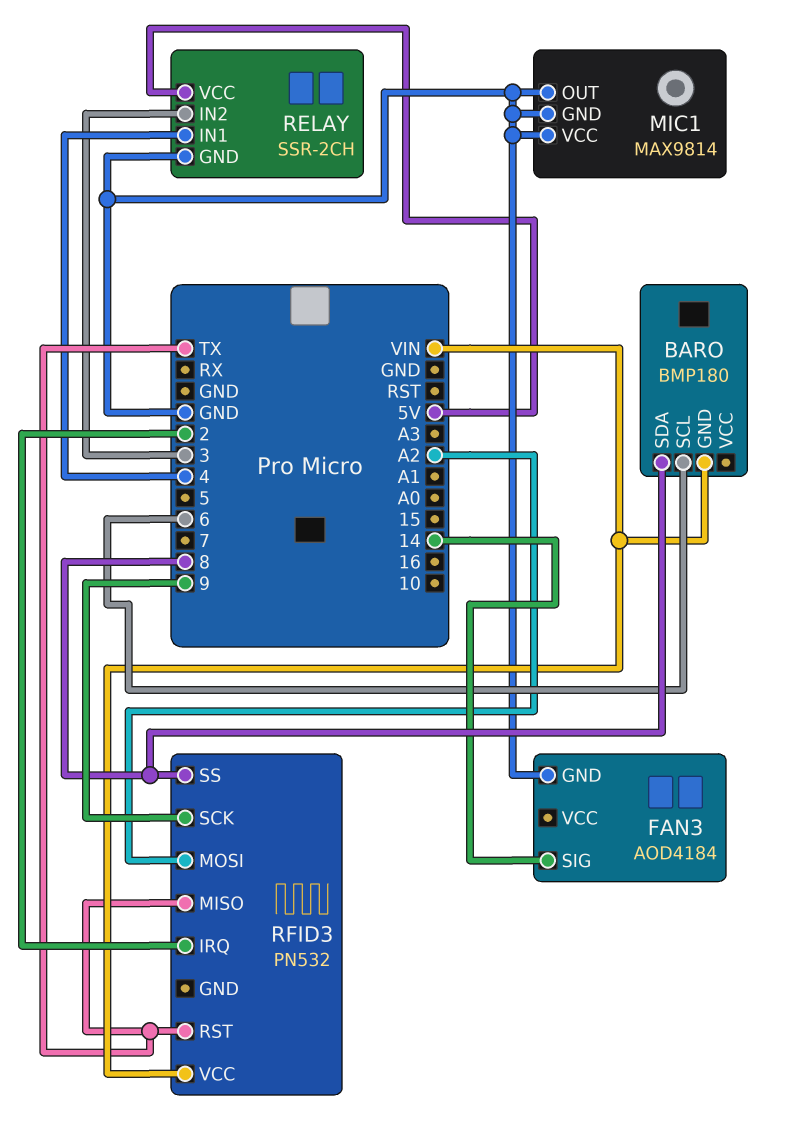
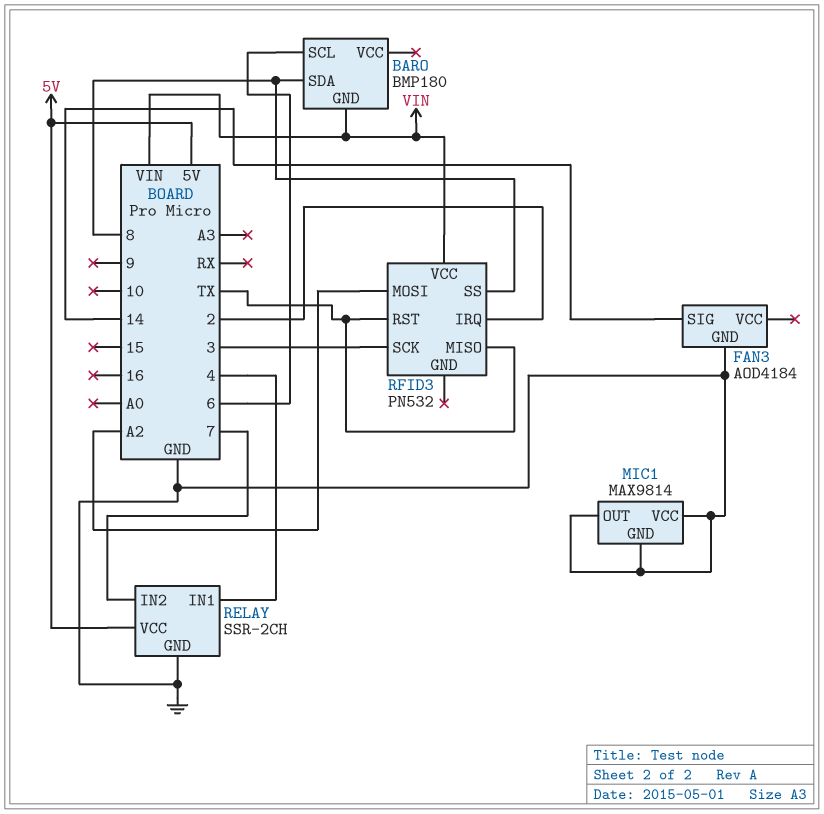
RELAY pin IN2: 3 -> 7
RFID3 pin SCK: 9 -> 3

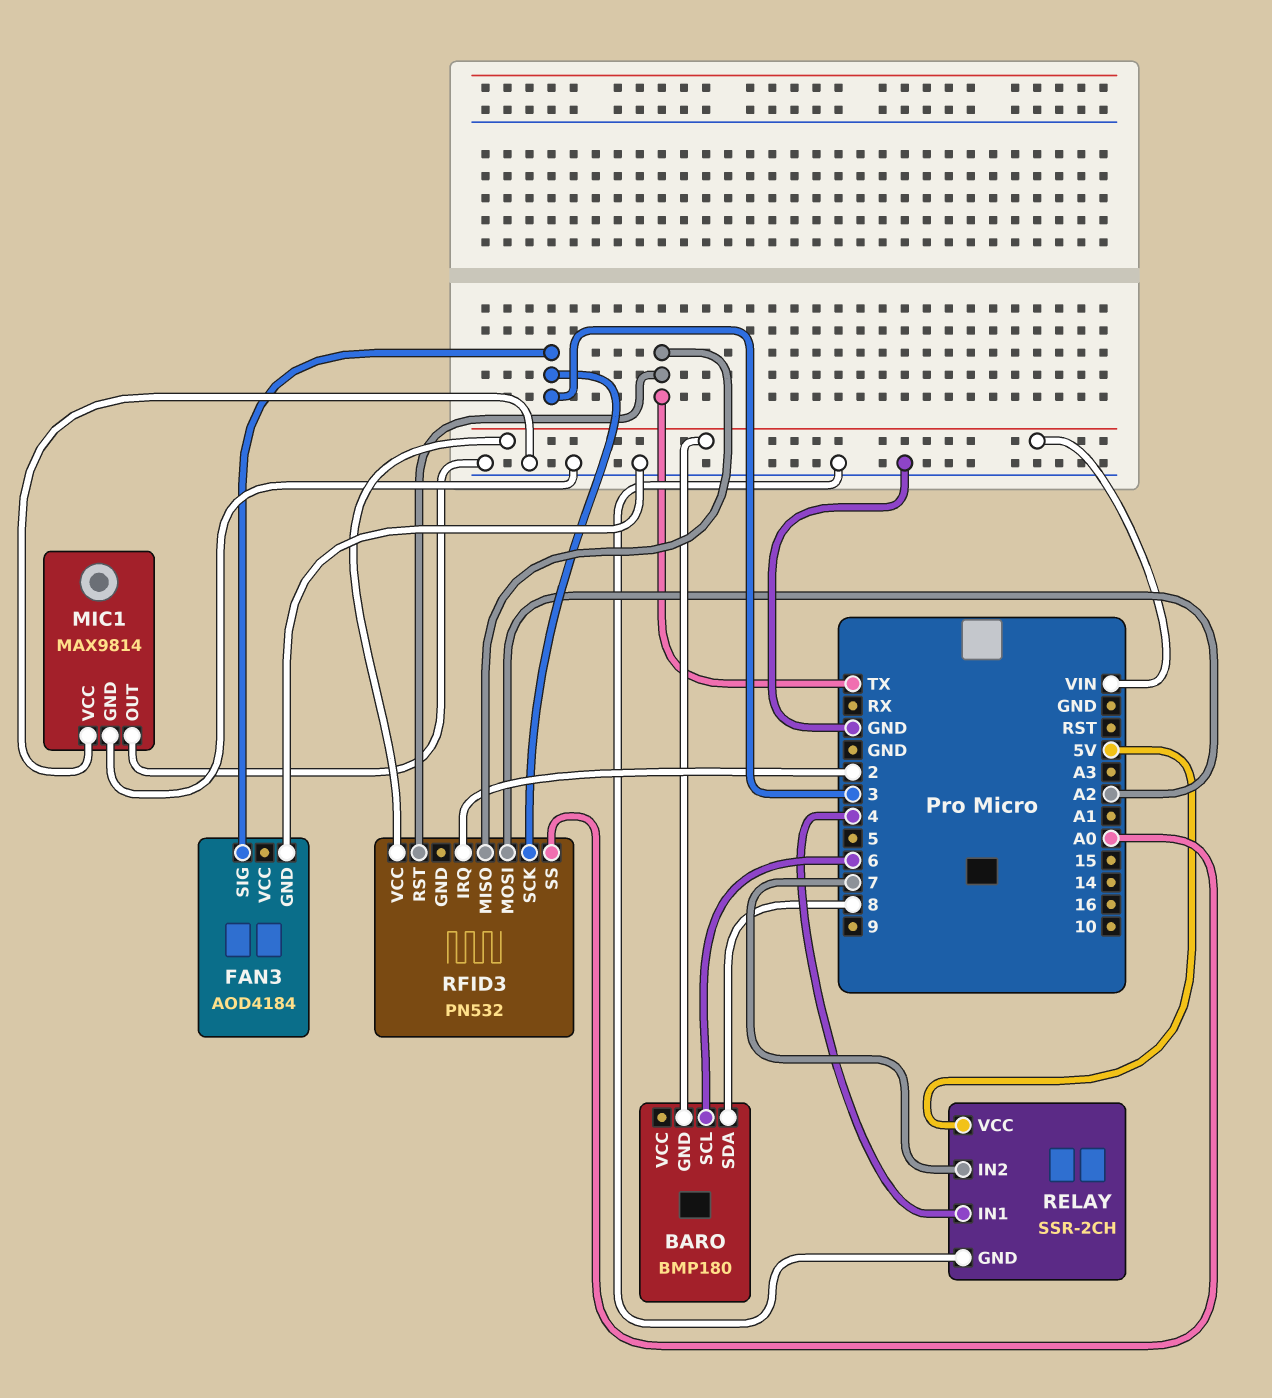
FAN3 pin SIG: 14 -> 3
RFID3 pin SS: 8 -> A0

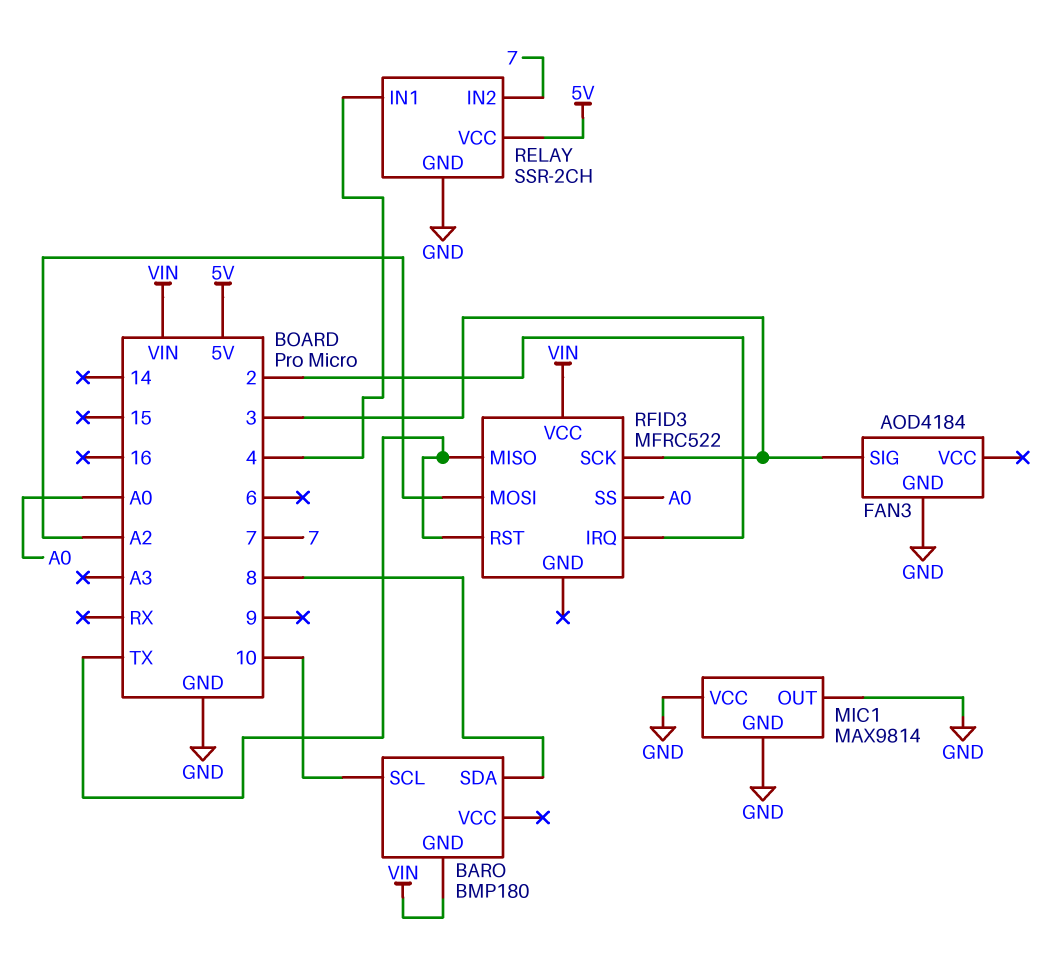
BARO pin SCL: 6 -> 10
RFID3: PN532 -> MFRC522

